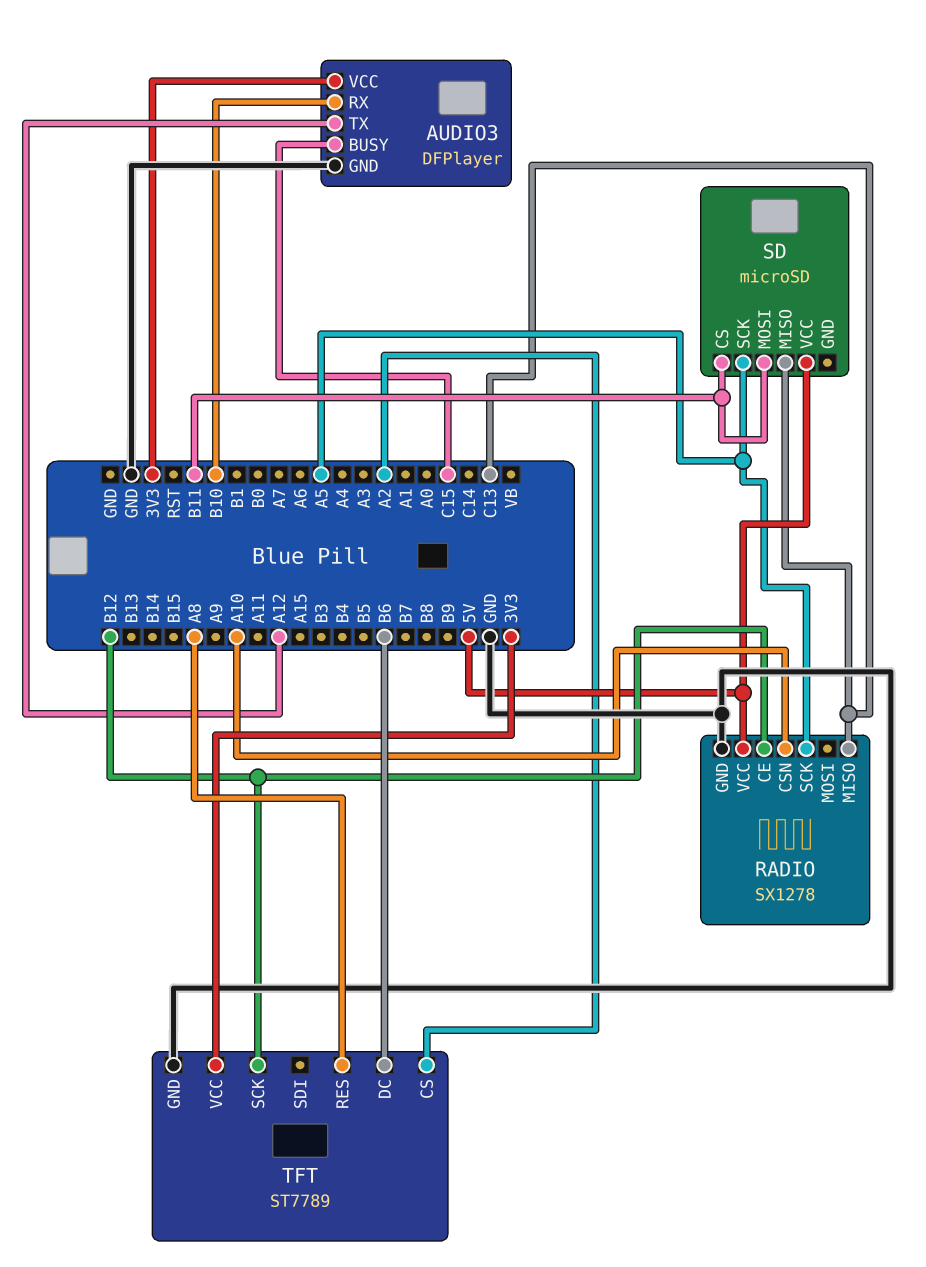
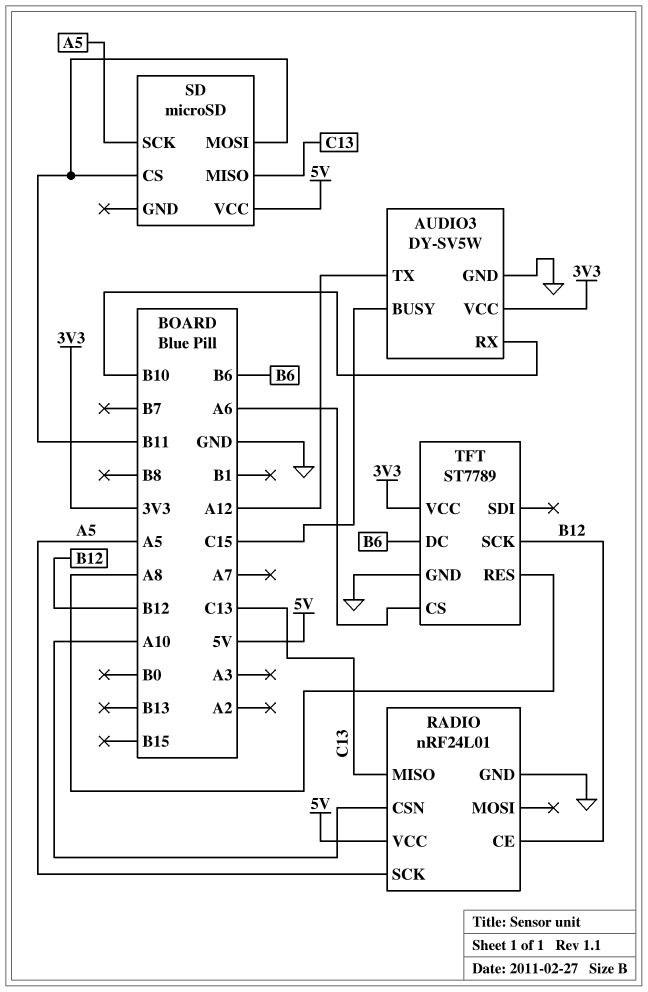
AUDIO3: DFPlayer -> DY-SV5W
RADIO: SX1278 -> nRF24L01
TFT pin CS: A2 -> A6

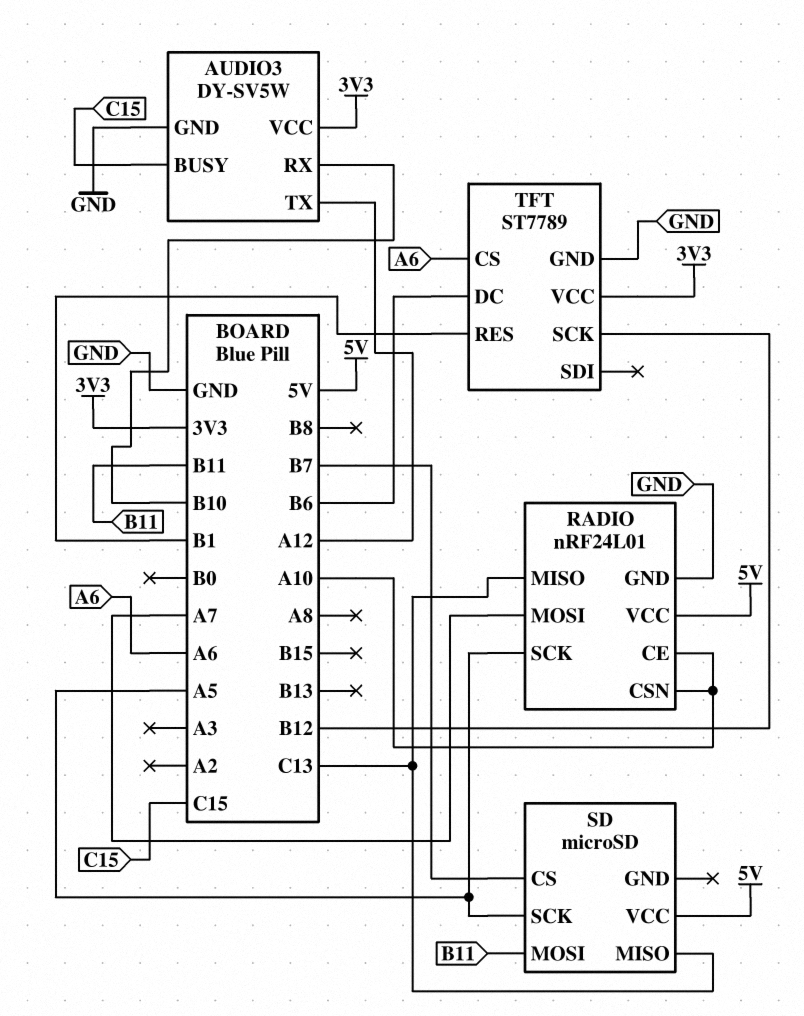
RADIO pin CE: B12 -> A10
RADIO pin MOSI: none -> A7
SD pin CS: B11 -> B7
TFT pin RES: A8 -> B1

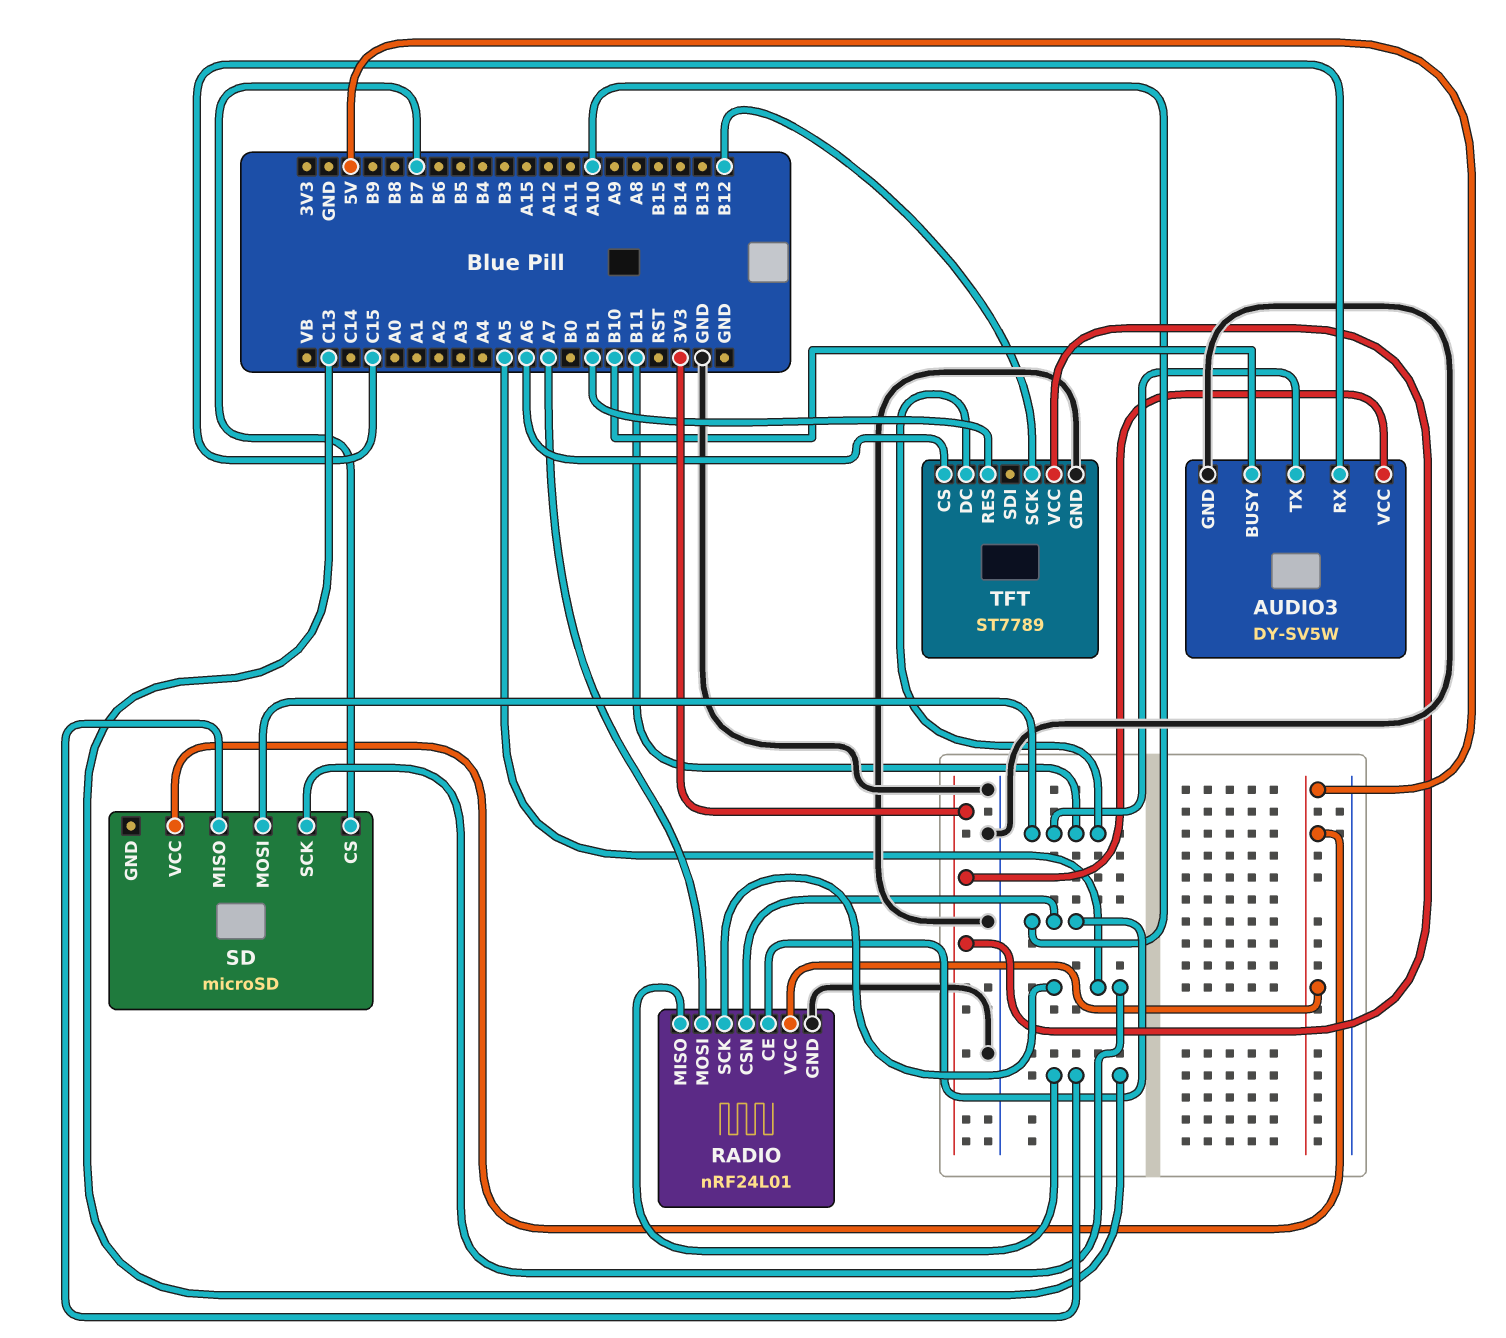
AUDIO3 pin BUSY: C15 -> B10
AUDIO3 pin RX: B10 -> C15
AUDIO3 pin TX: A12 -> B11
TFT pin DC: B6 -> B11

